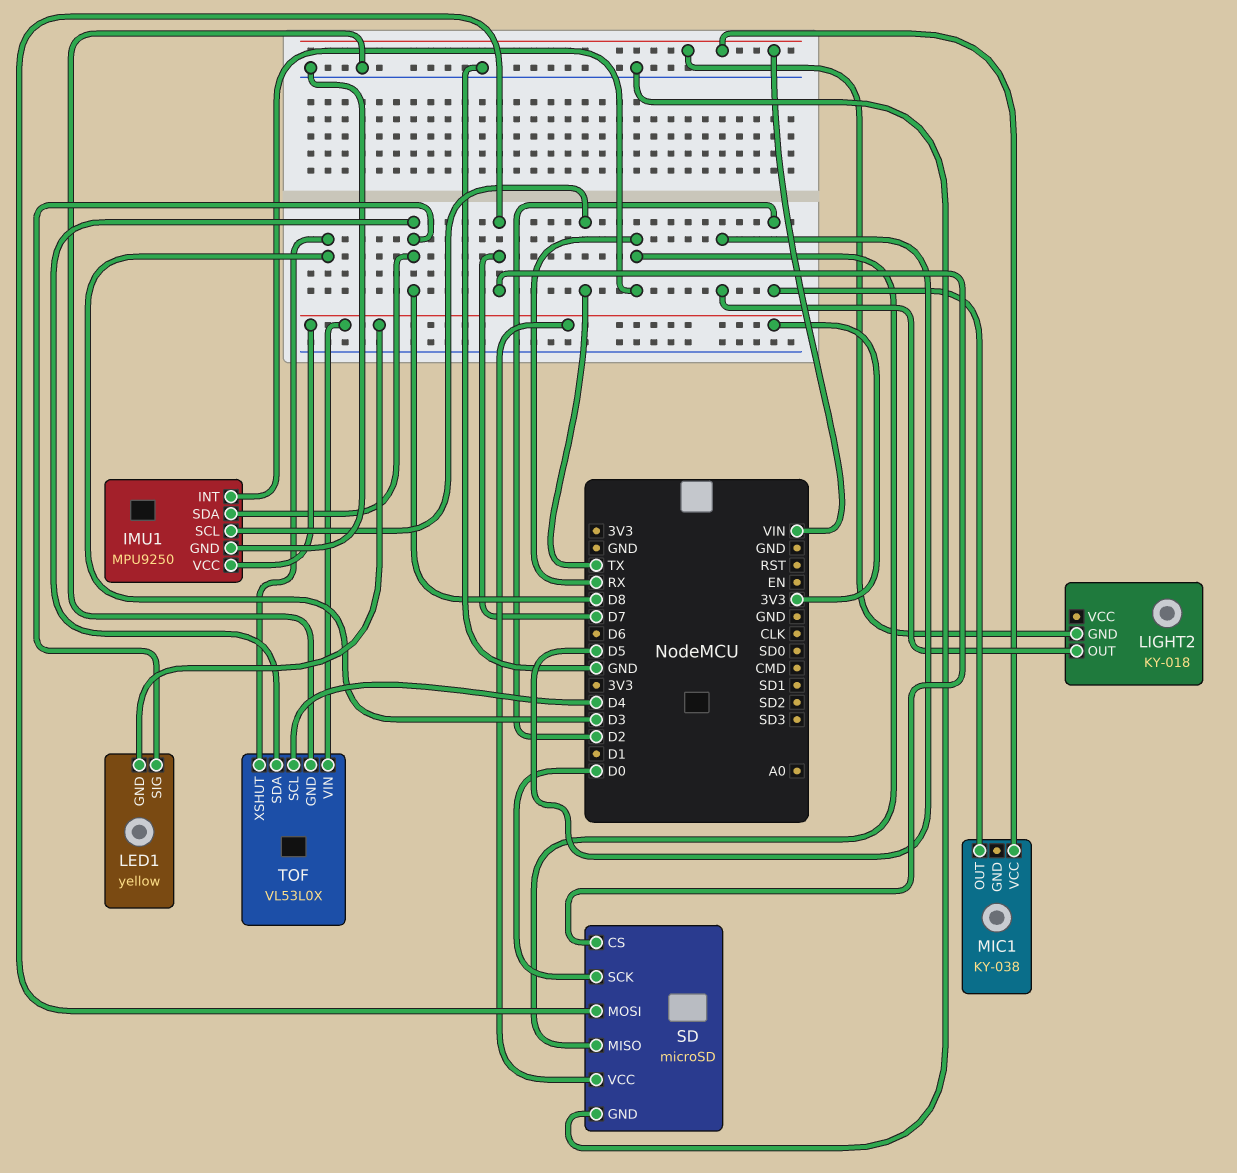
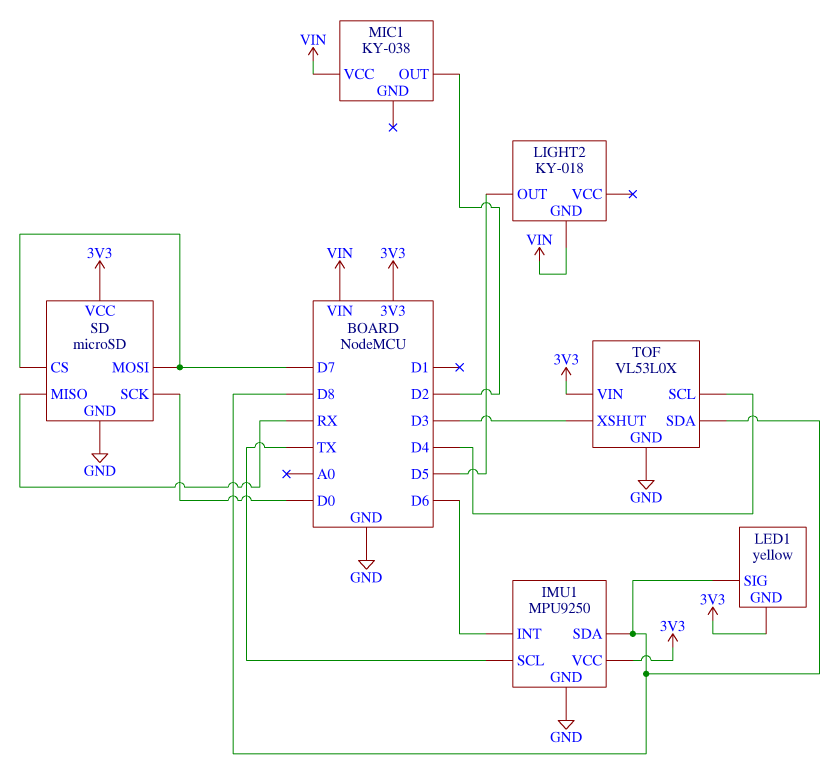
IMU1 pin INT: RX -> D6

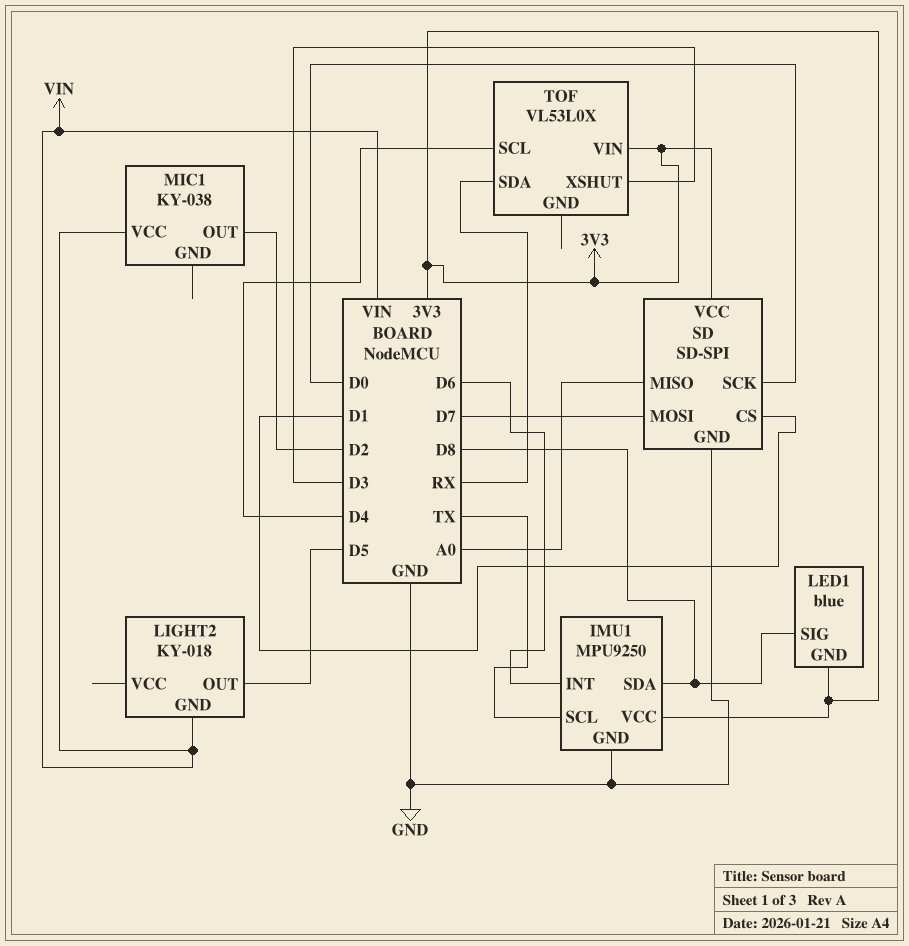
LED1: yellow -> blue
SD: microSD -> SD-SPI
SD pin CS: D7 -> D1
SD pin MISO: RX -> A0
TOF pin GND: GND -> none
TOF pin SDA: D8 -> RX

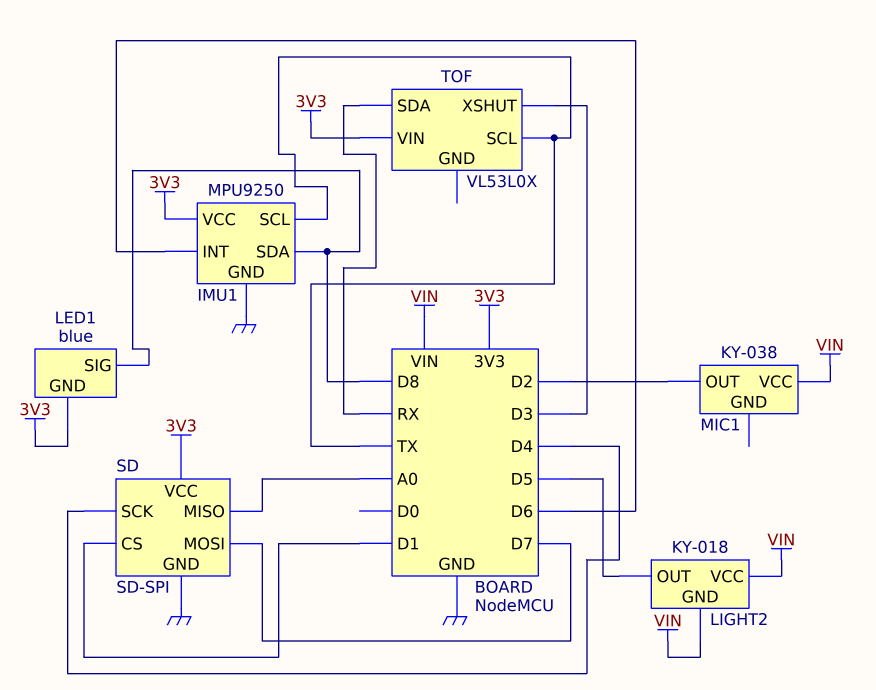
LIGHT2 pin VCC: none -> VIN
SD pin SCK: D0 -> D4
TOF pin SCL: D4 -> TX

